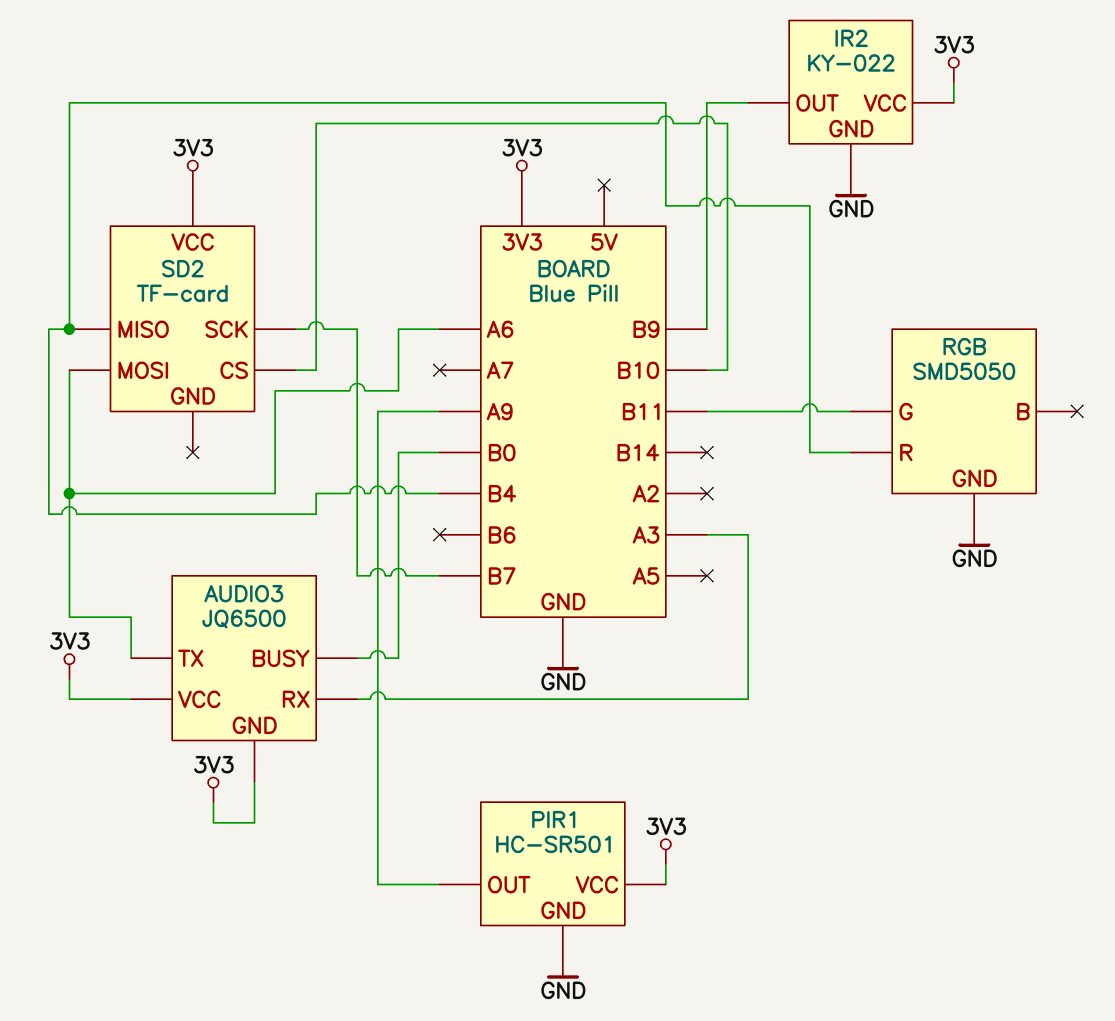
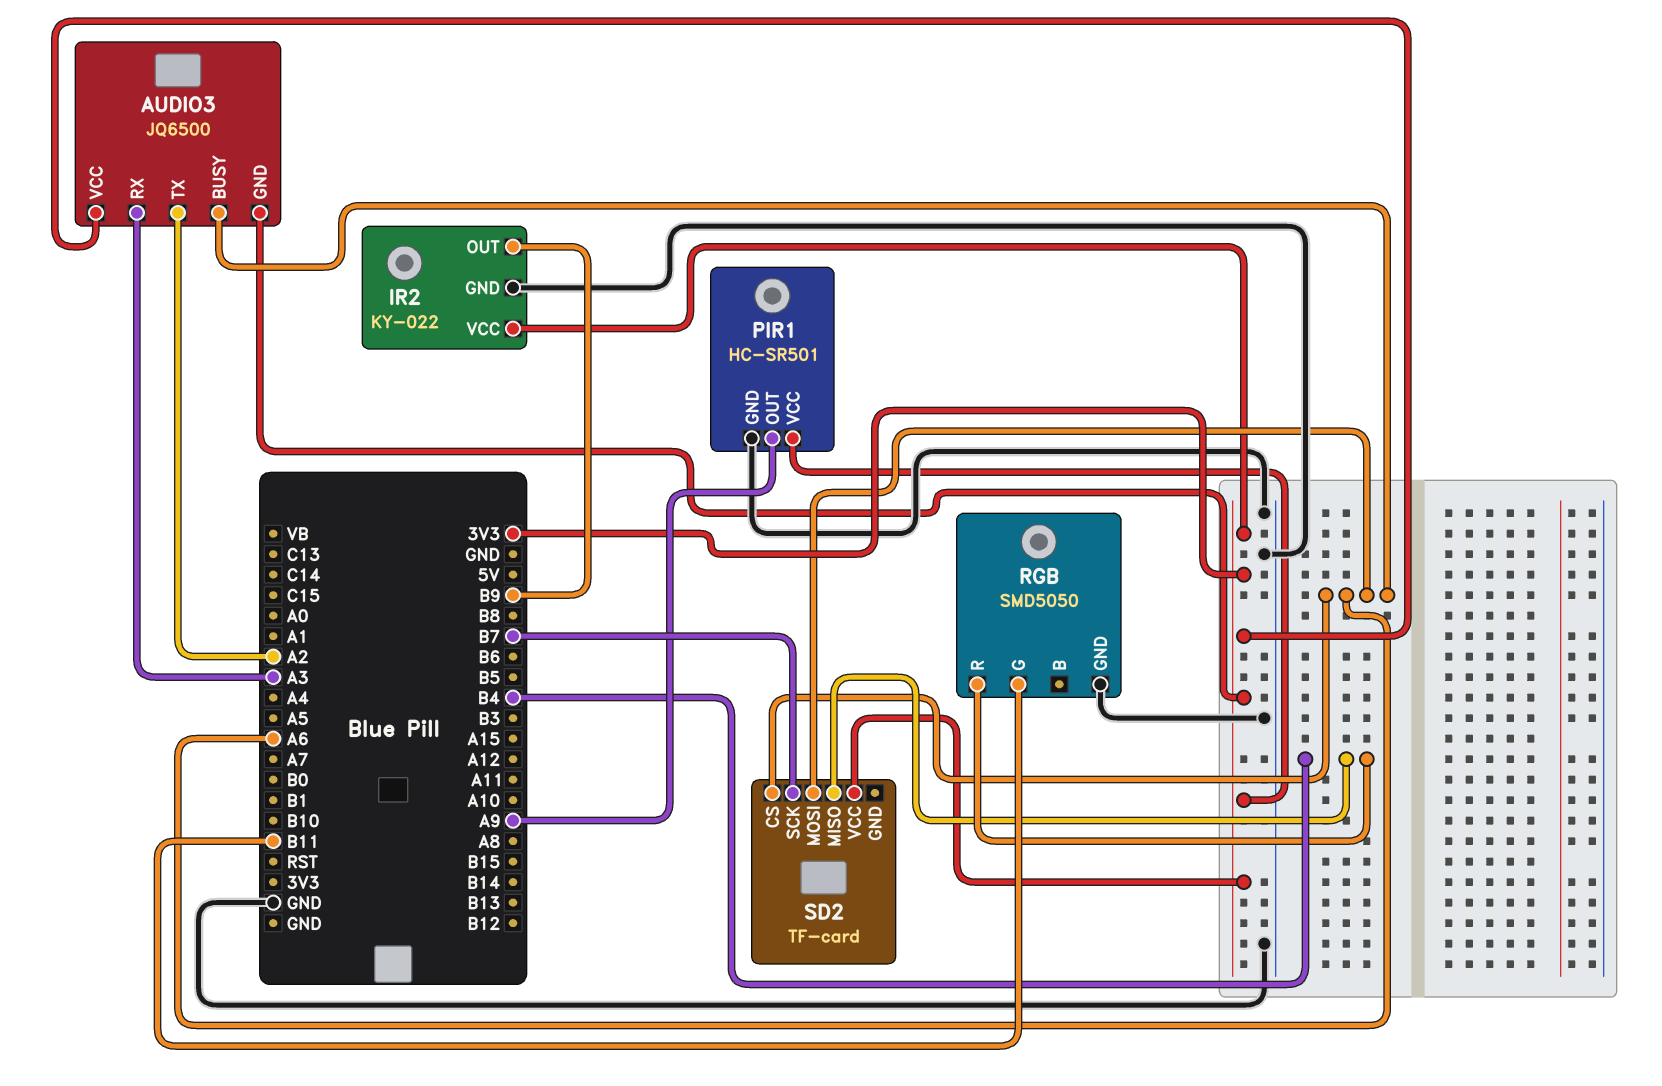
AUDIO3 pin BUSY: B0 -> A6
AUDIO3 pin TX: A6 -> A2
SD2 pin CS: B10 -> A6

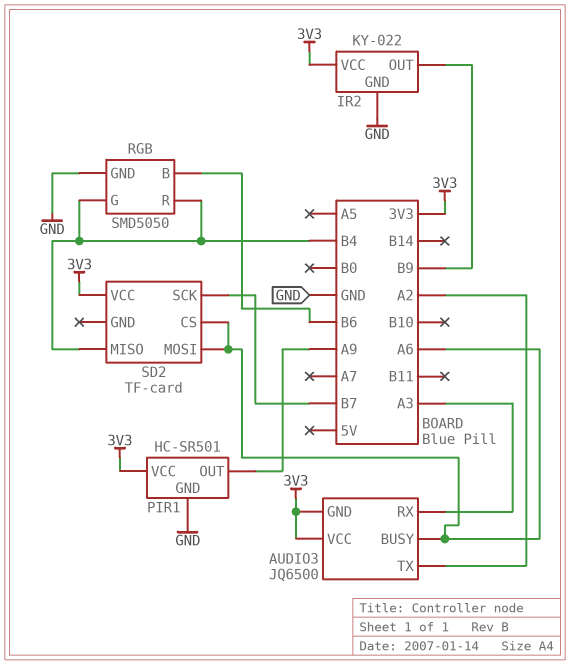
RGB pin B: none -> B6
RGB pin G: B11 -> B4

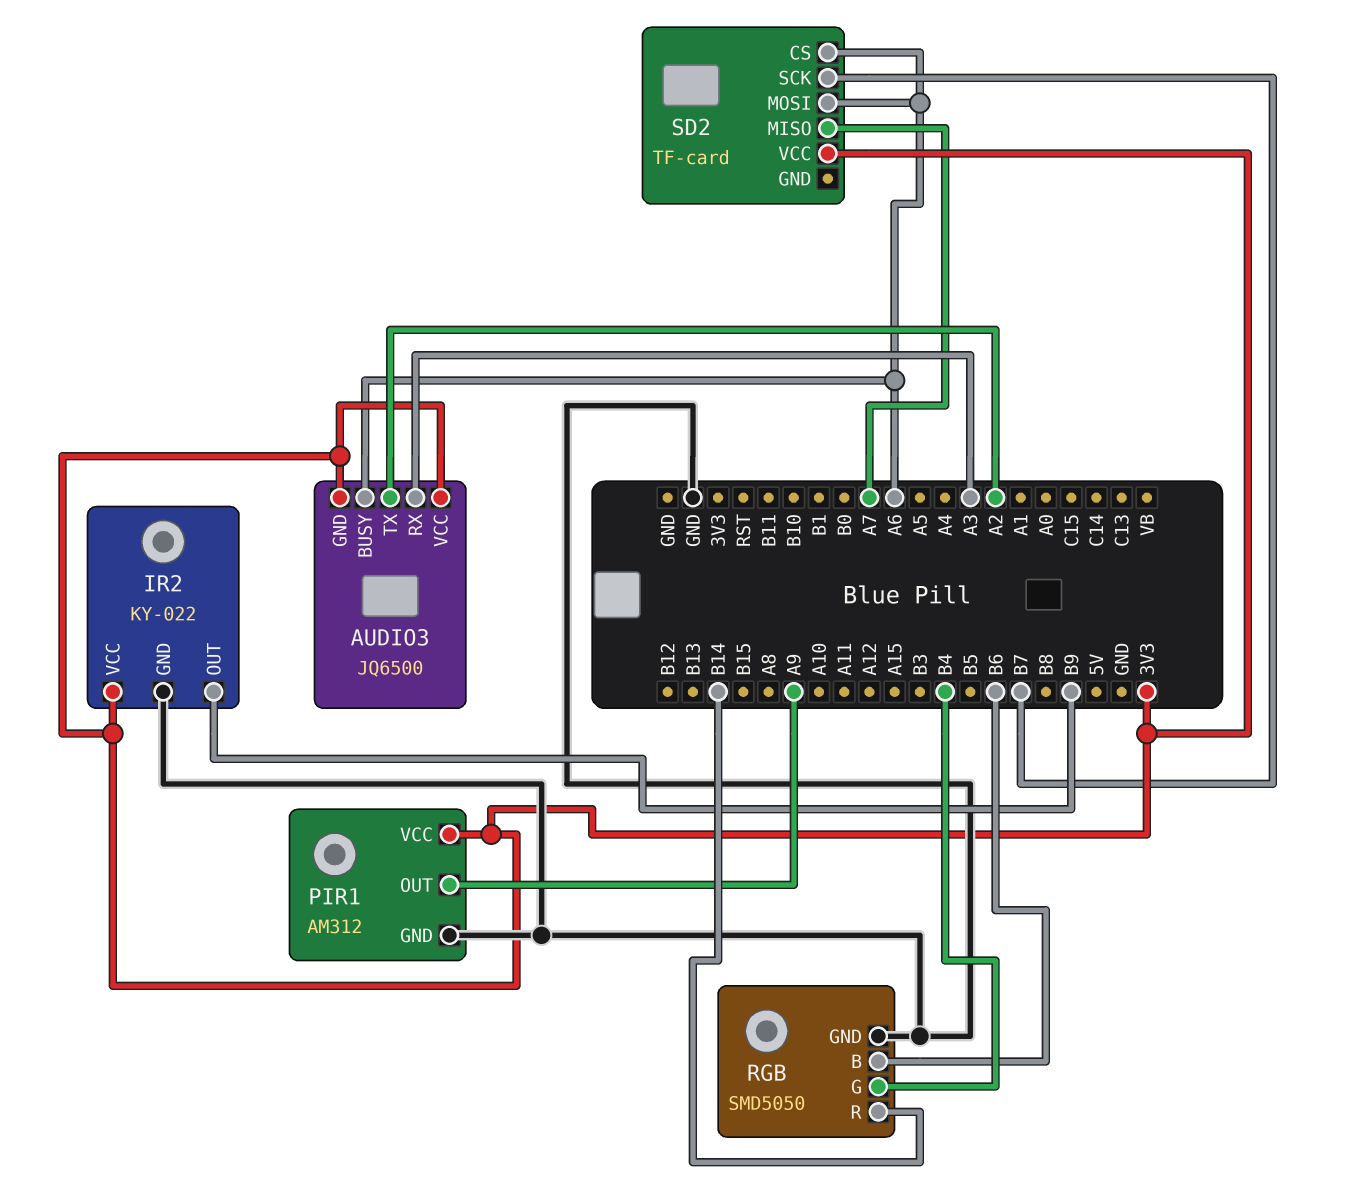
PIR1: HC-SR501 -> AM312
RGB pin R: B4 -> B14
SD2 pin MISO: B4 -> A7

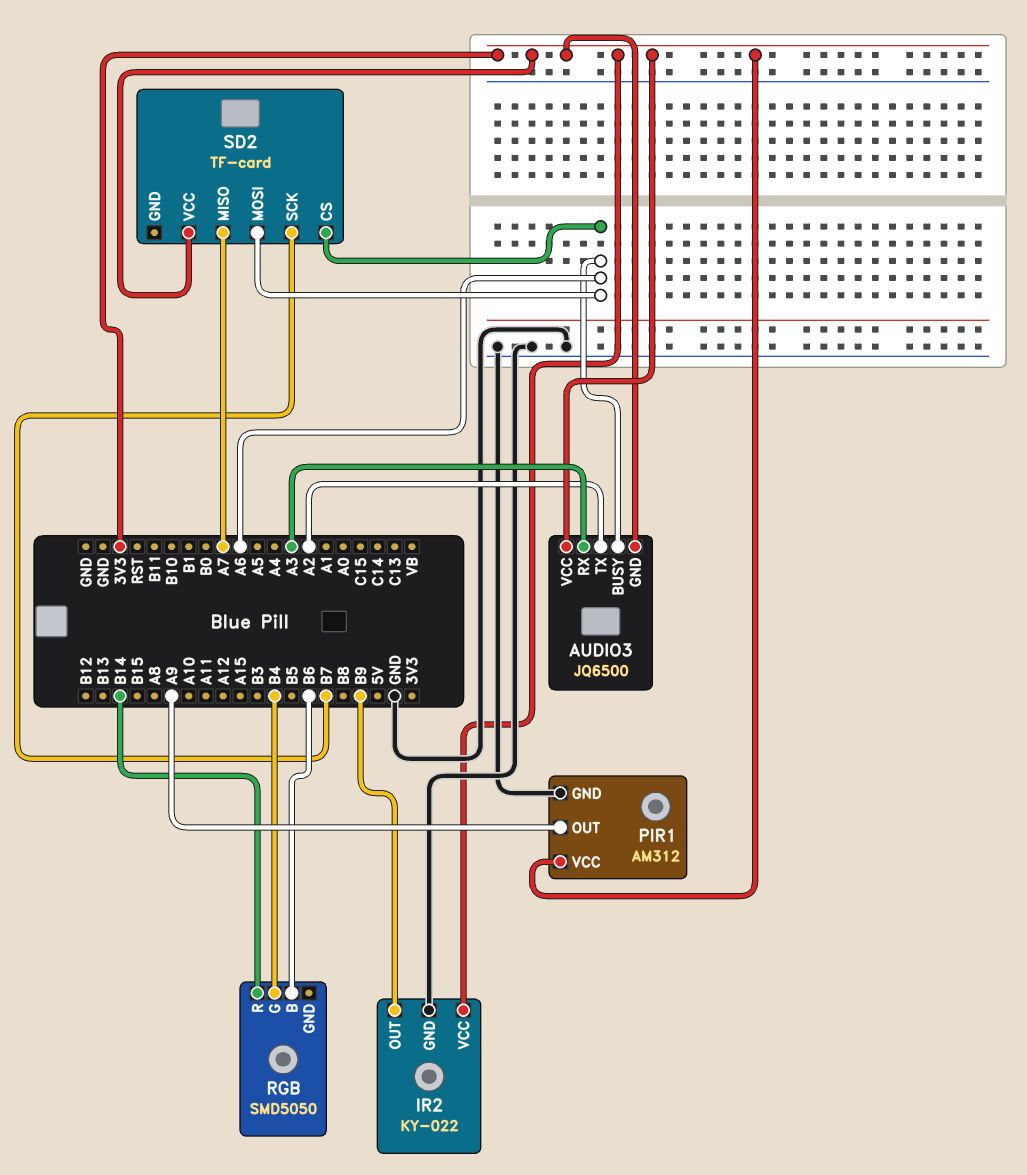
RGB pin GND: GND -> none

